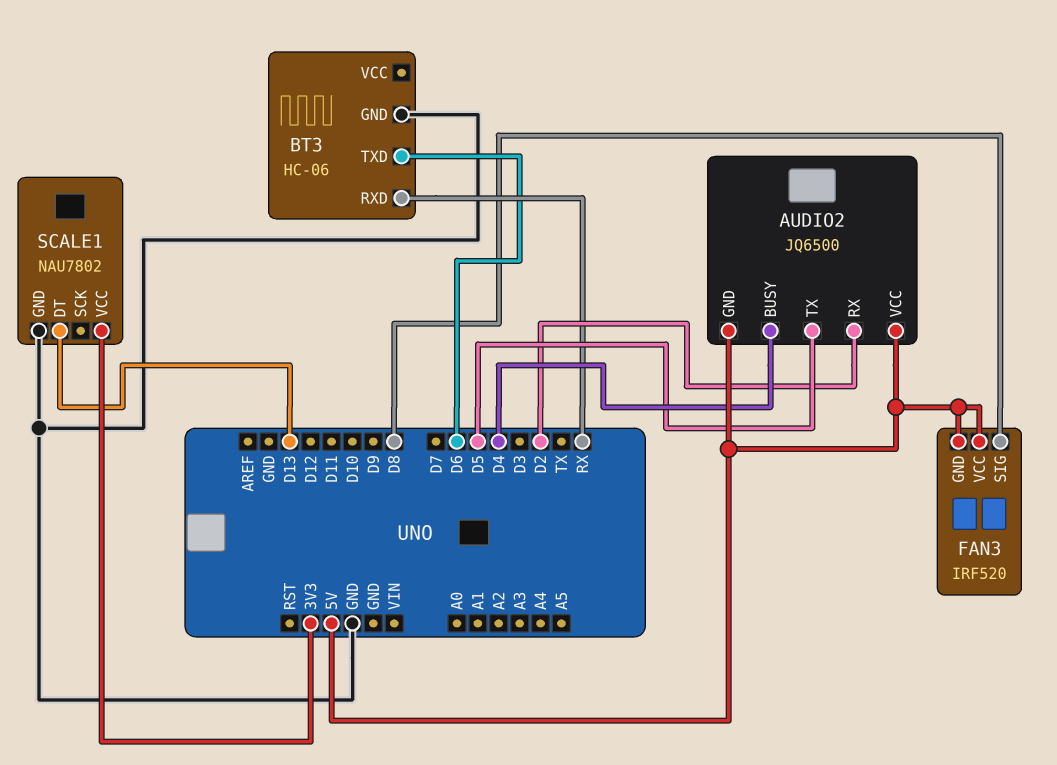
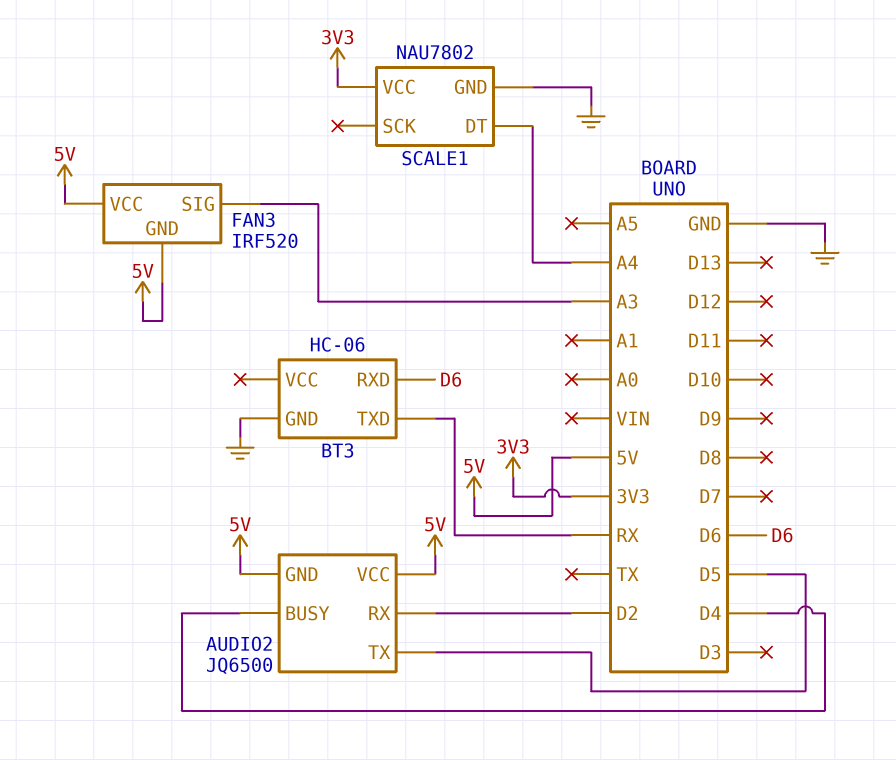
BT3 pin RXD: RX -> D6
BT3 pin TXD: D6 -> RX
FAN3 pin SIG: D8 -> A3
SCALE1 pin DT: D13 -> A4

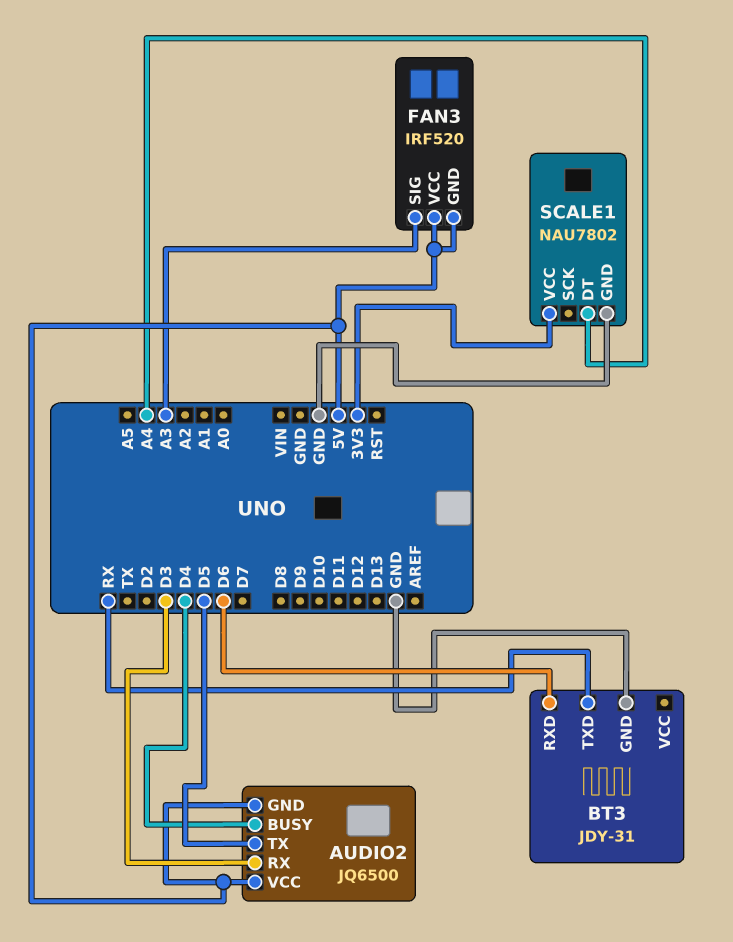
AUDIO2 pin RX: D2 -> D3
BT3: HC-06 -> JDY-31

